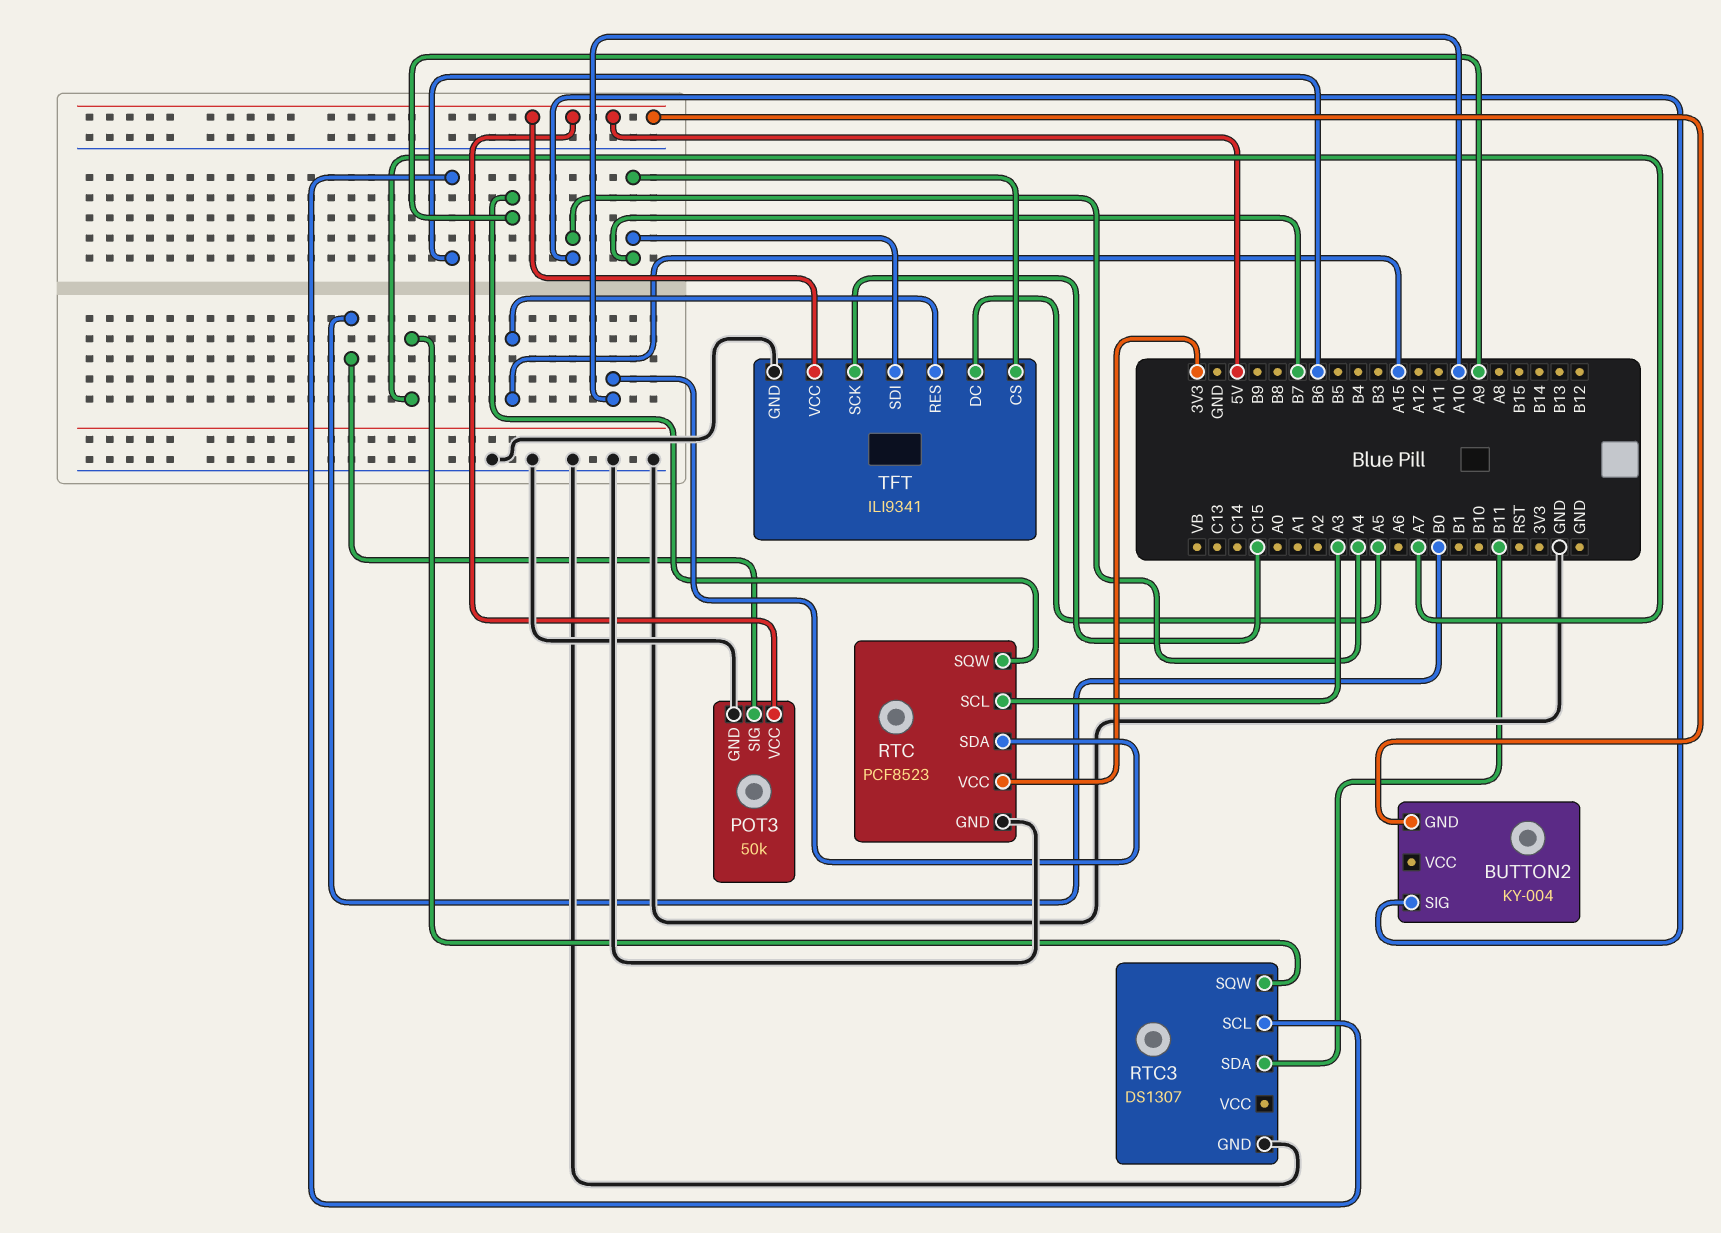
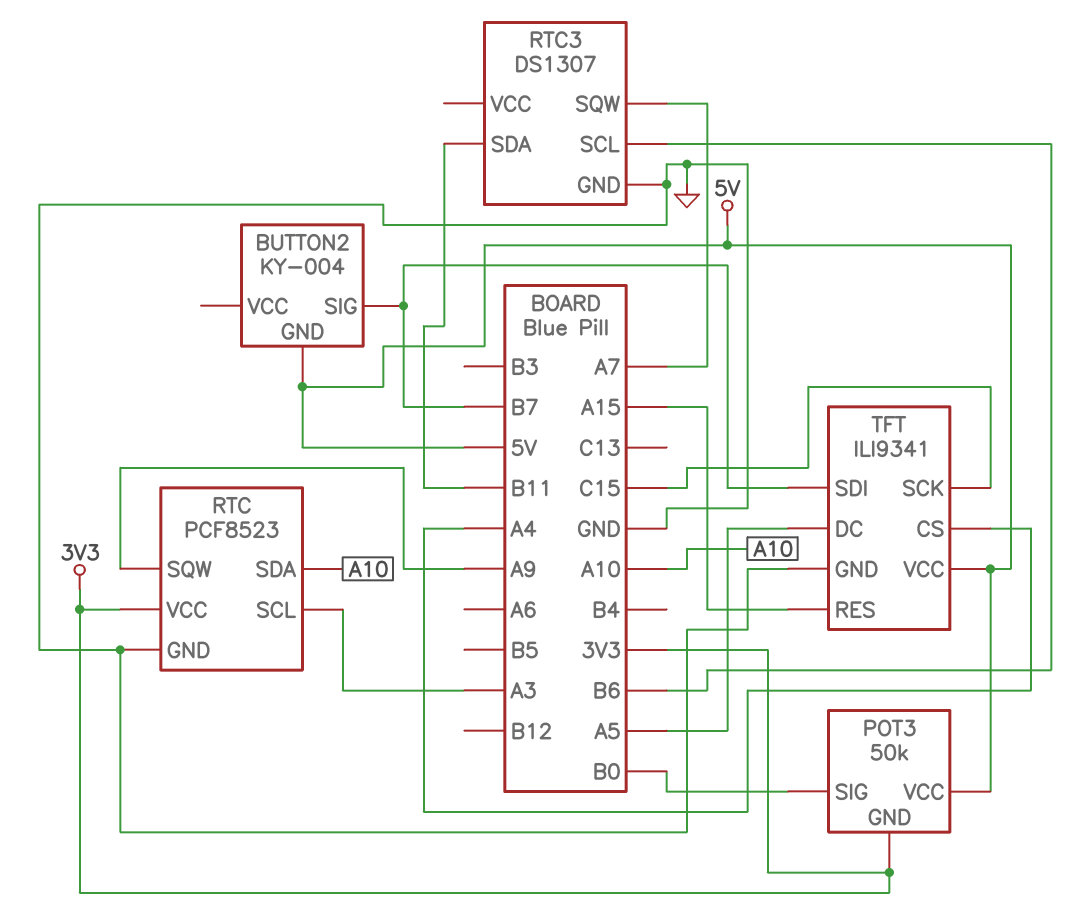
BUTTON2 pin SIG: A4 -> B7
POT3 pin GND: GND -> 3V3
TFT pin CS: B7 -> A4

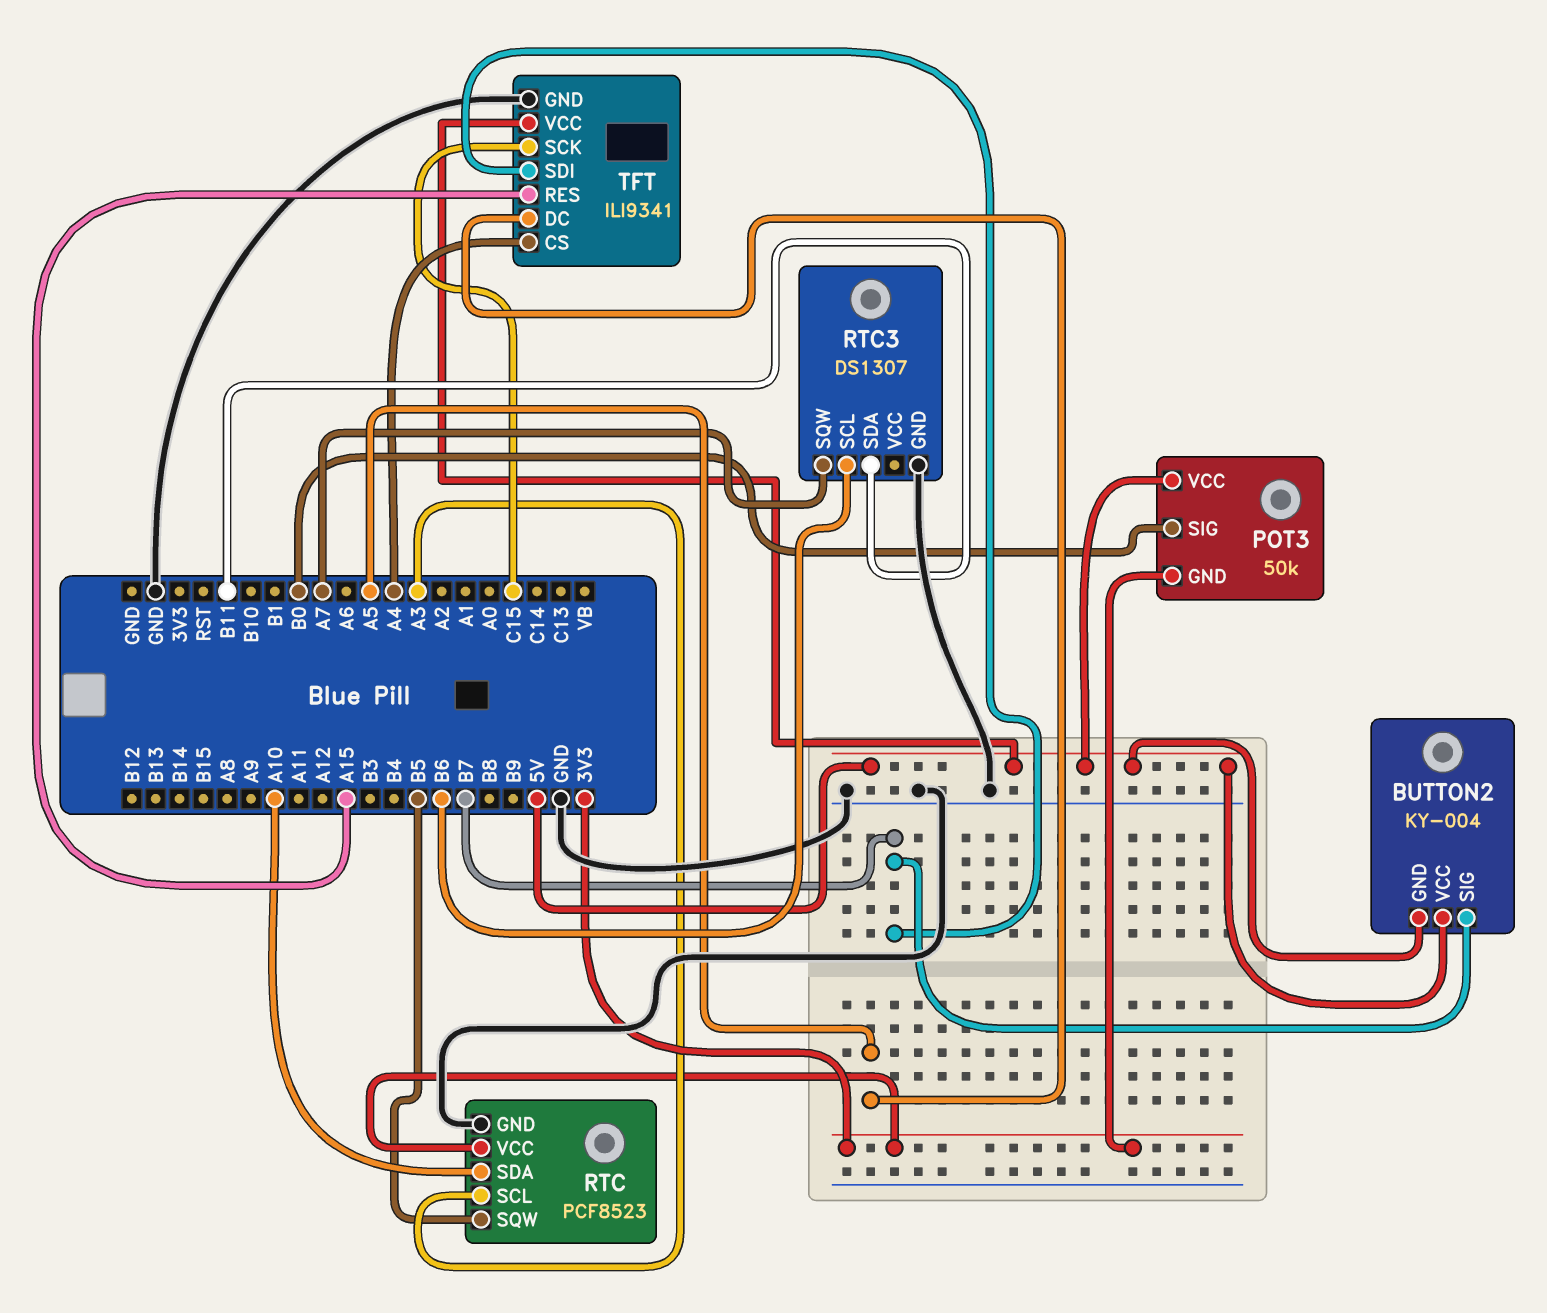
BUTTON2 pin VCC: none -> 5V
RTC pin SQW: A9 -> B5

